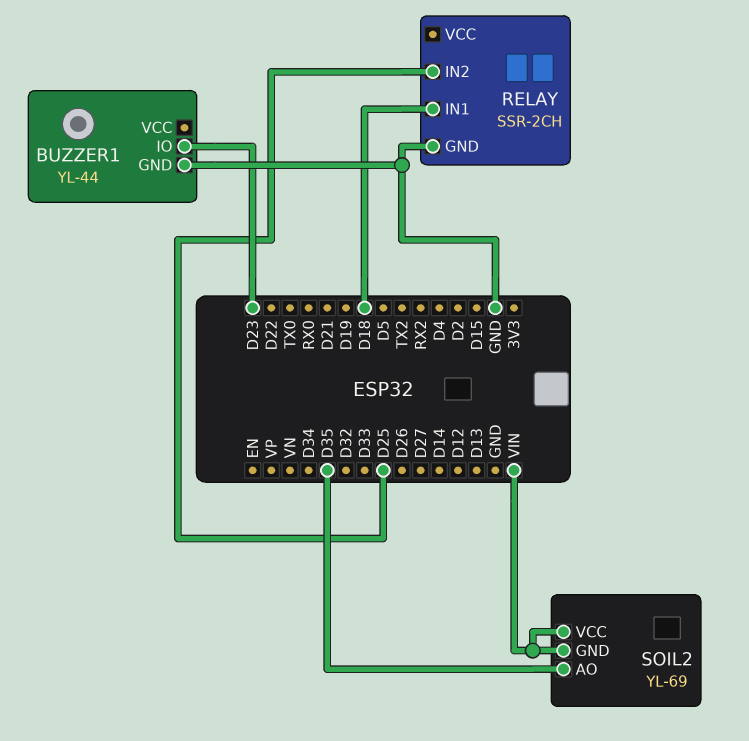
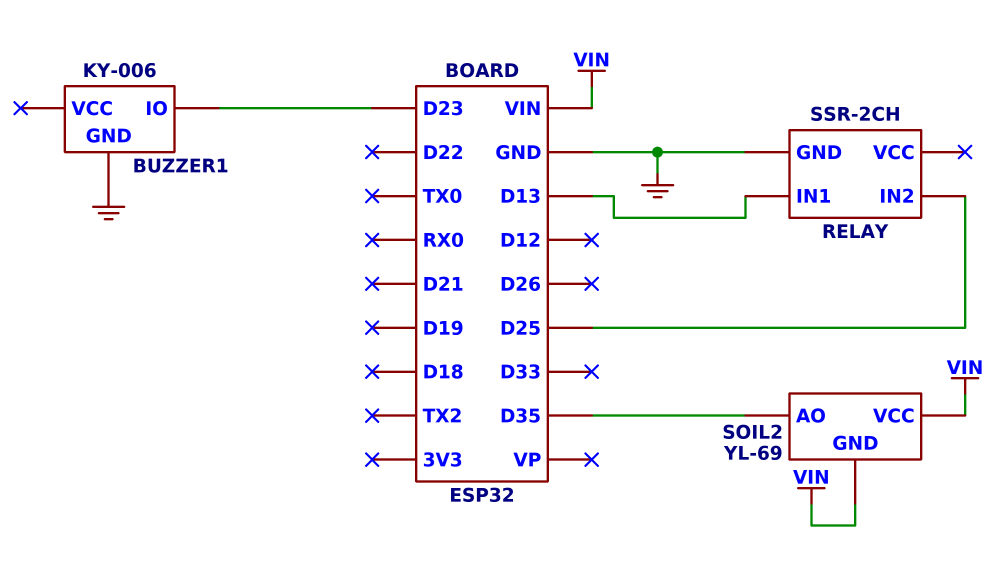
BUZZER1: YL-44 -> KY-006
RELAY pin IN1: D18 -> D13

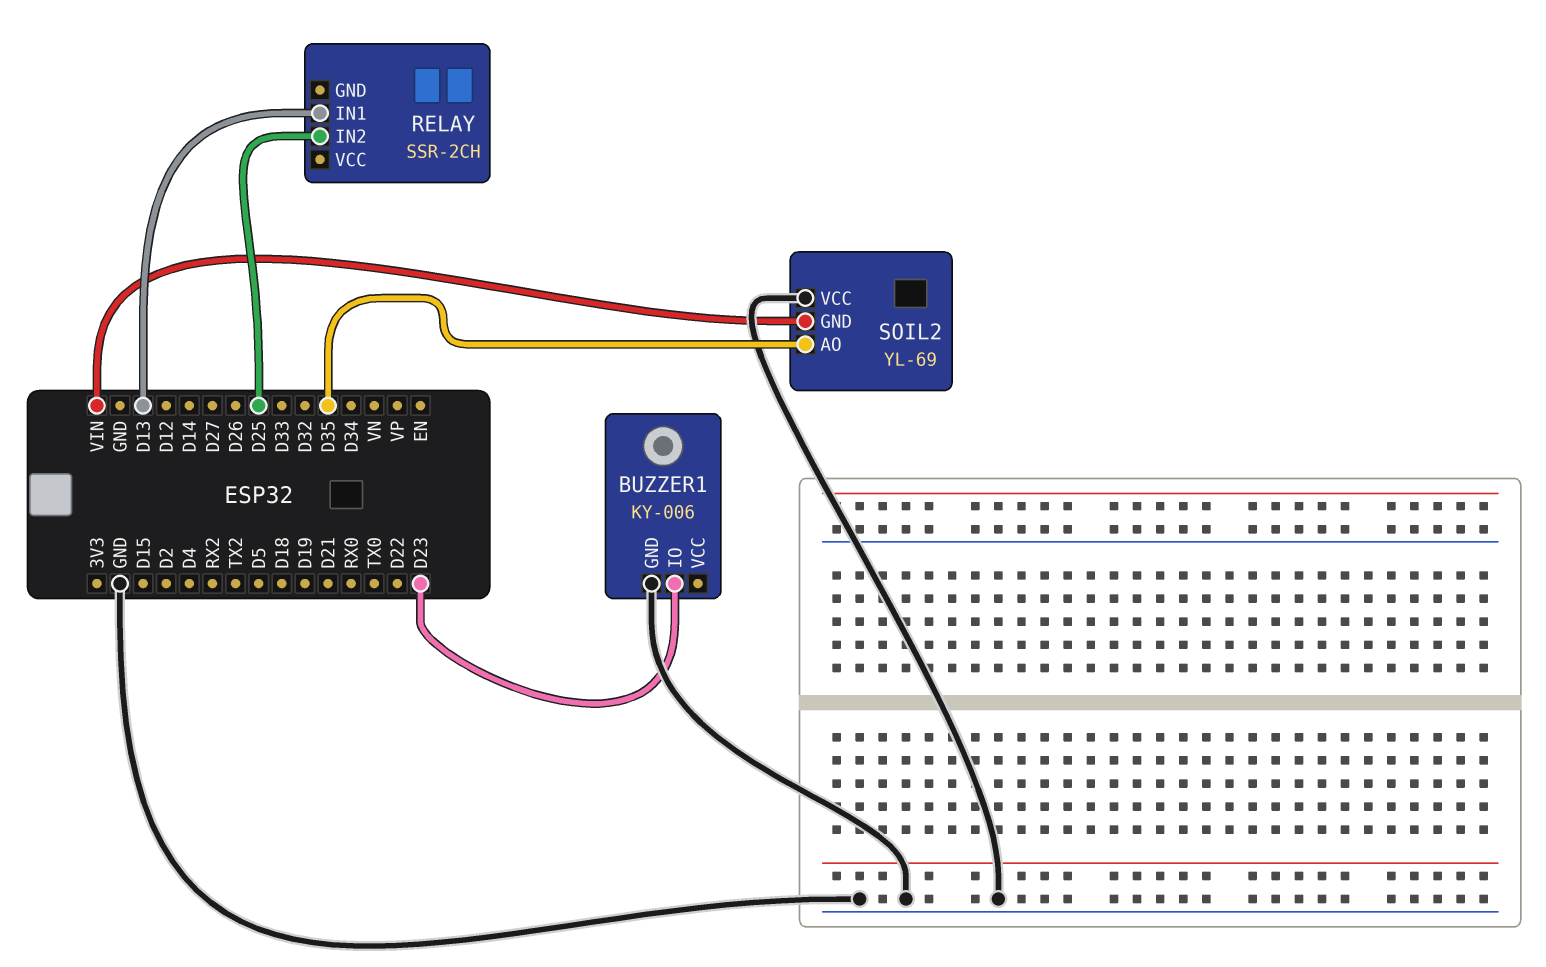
RELAY pin GND: GND -> none
SOIL2 pin VCC: VIN -> GND

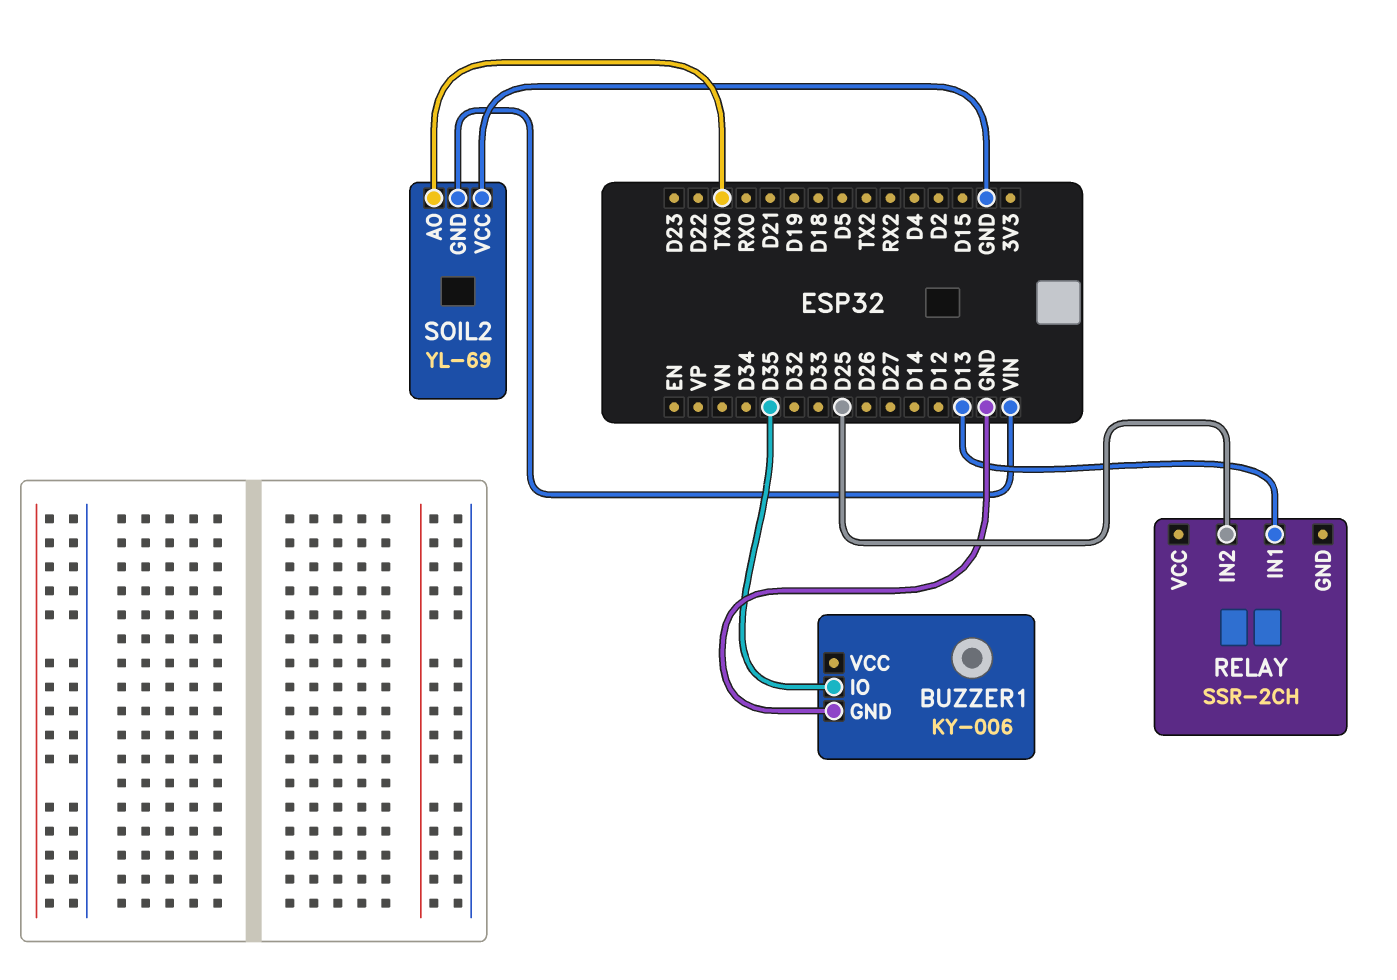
BUZZER1 pin IO: D23 -> D35
SOIL2 pin AO: D35 -> TX0

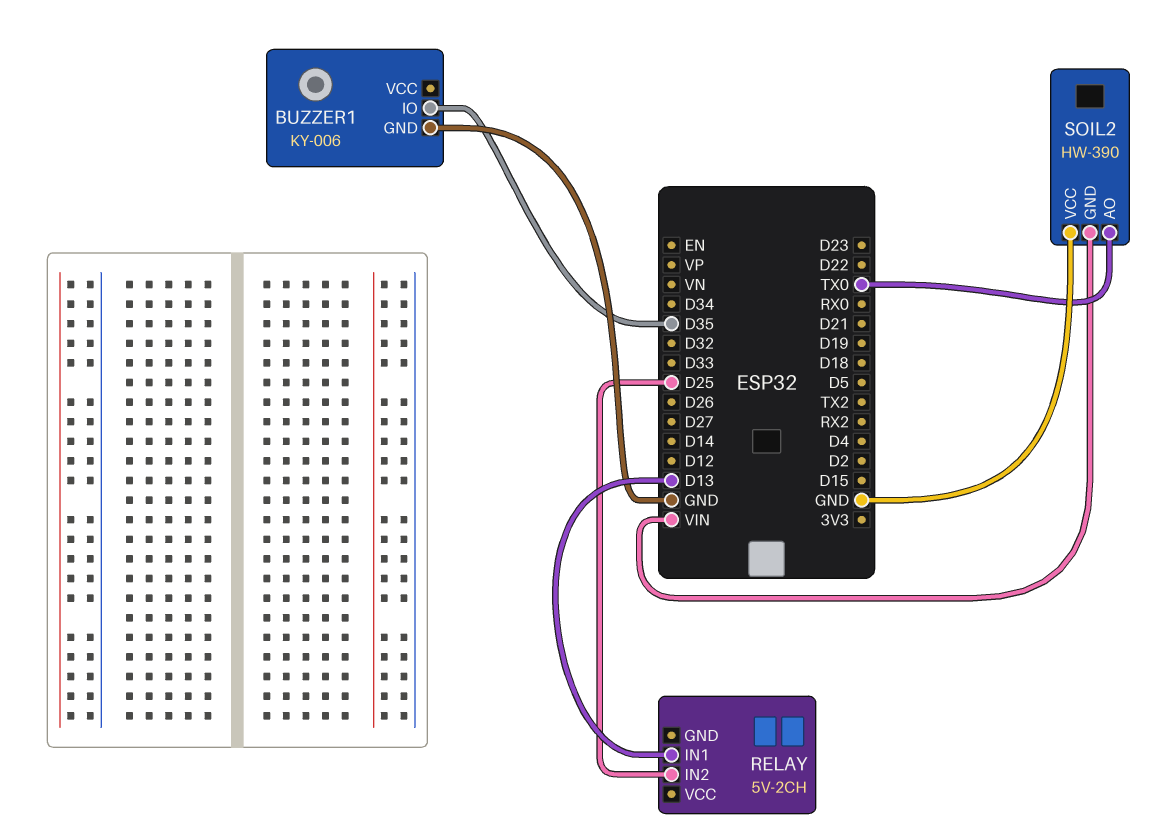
RELAY: SSR-2CH -> 5V-2CH
SOIL2: YL-69 -> HW-390

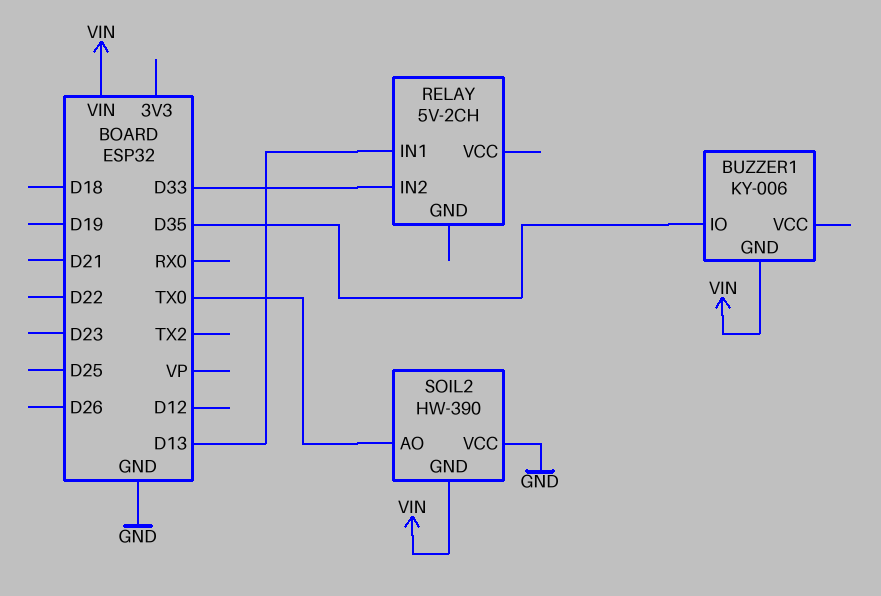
BUZZER1 pin GND: GND -> VIN
RELAY pin IN2: D25 -> D33

